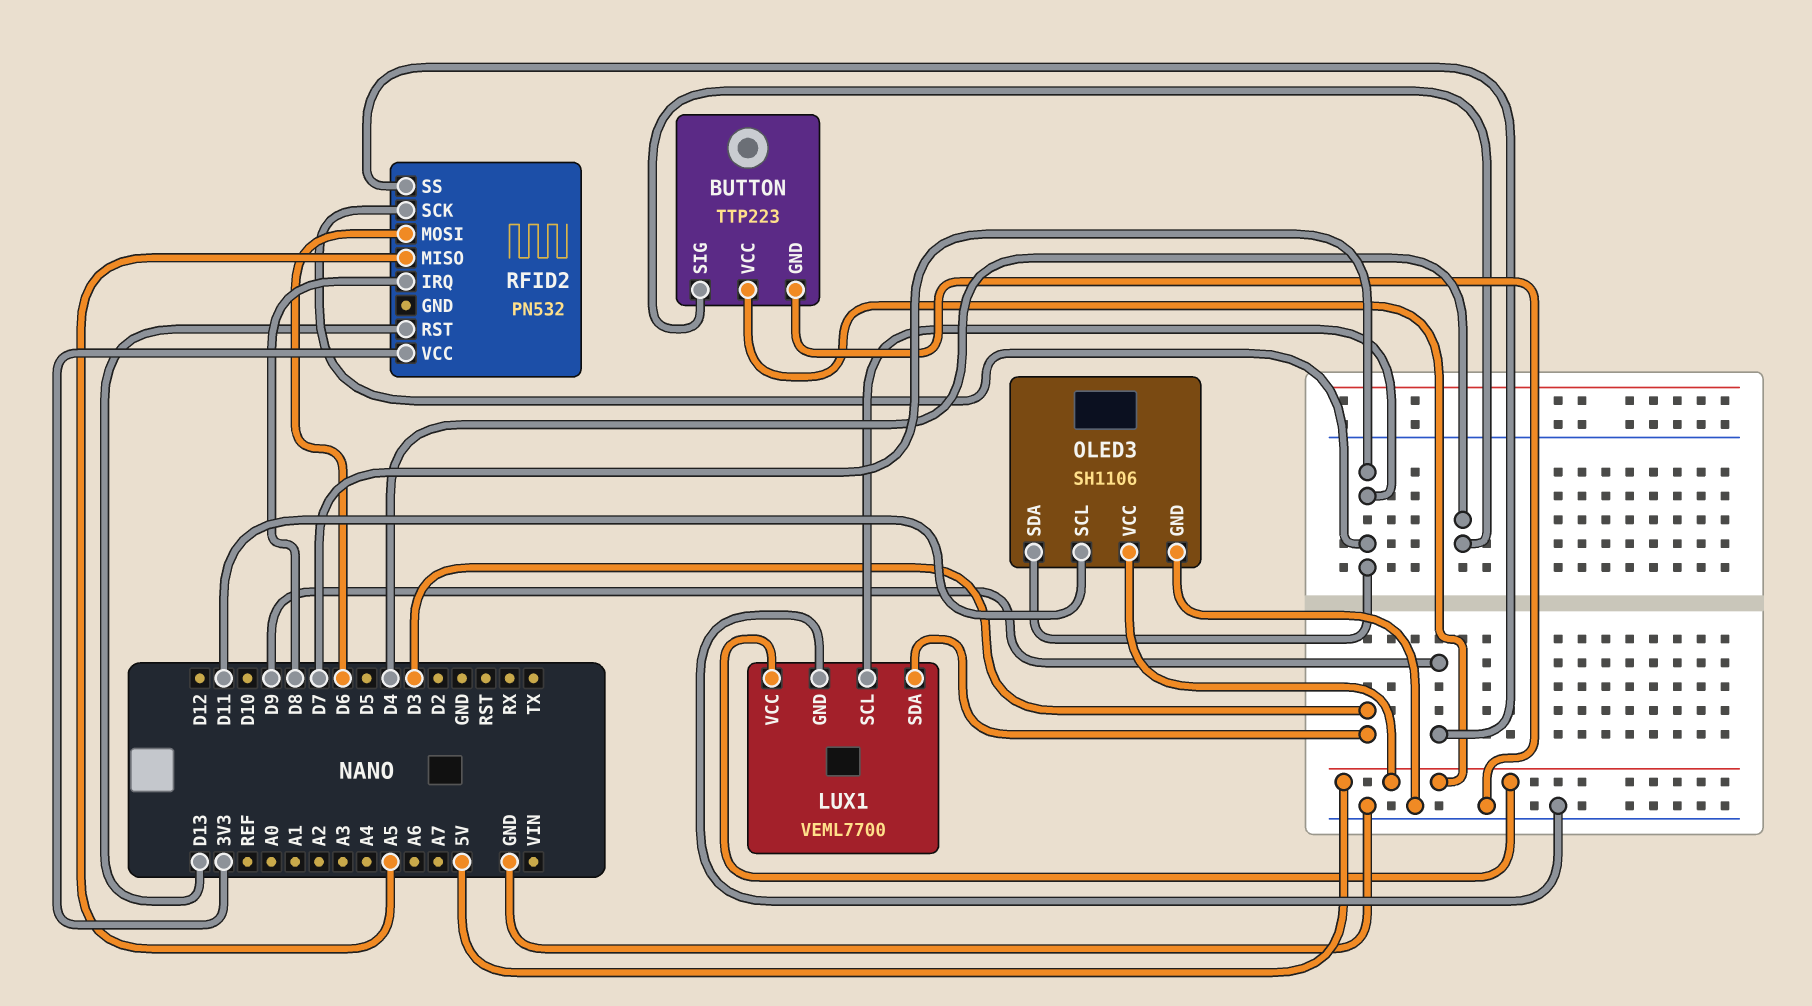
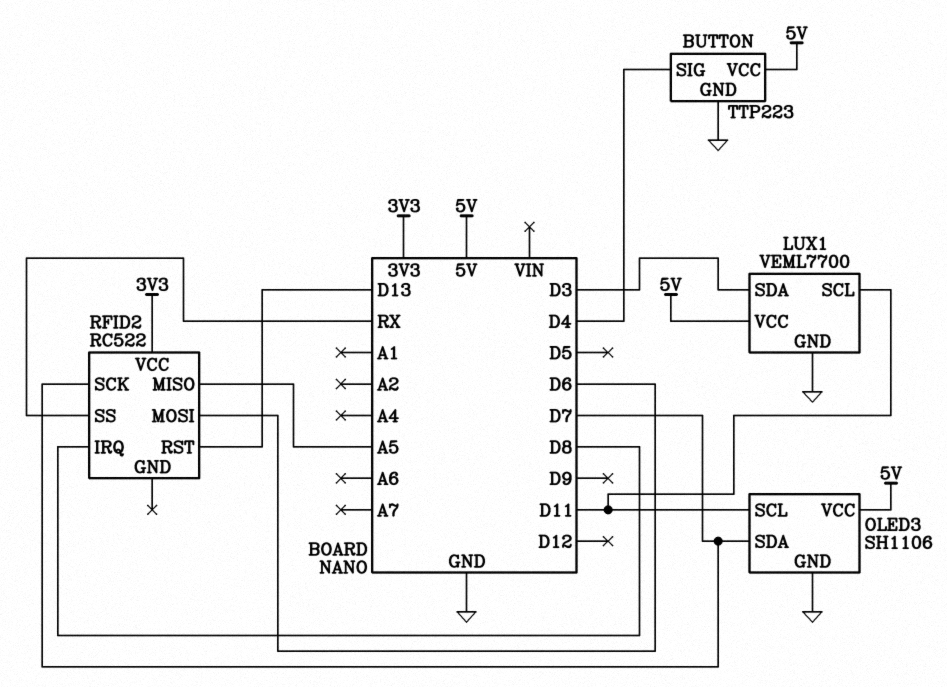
LUX1 pin SCL: D7 -> D11
RFID2: PN532 -> RC522
RFID2 pin SS: D9 -> RX

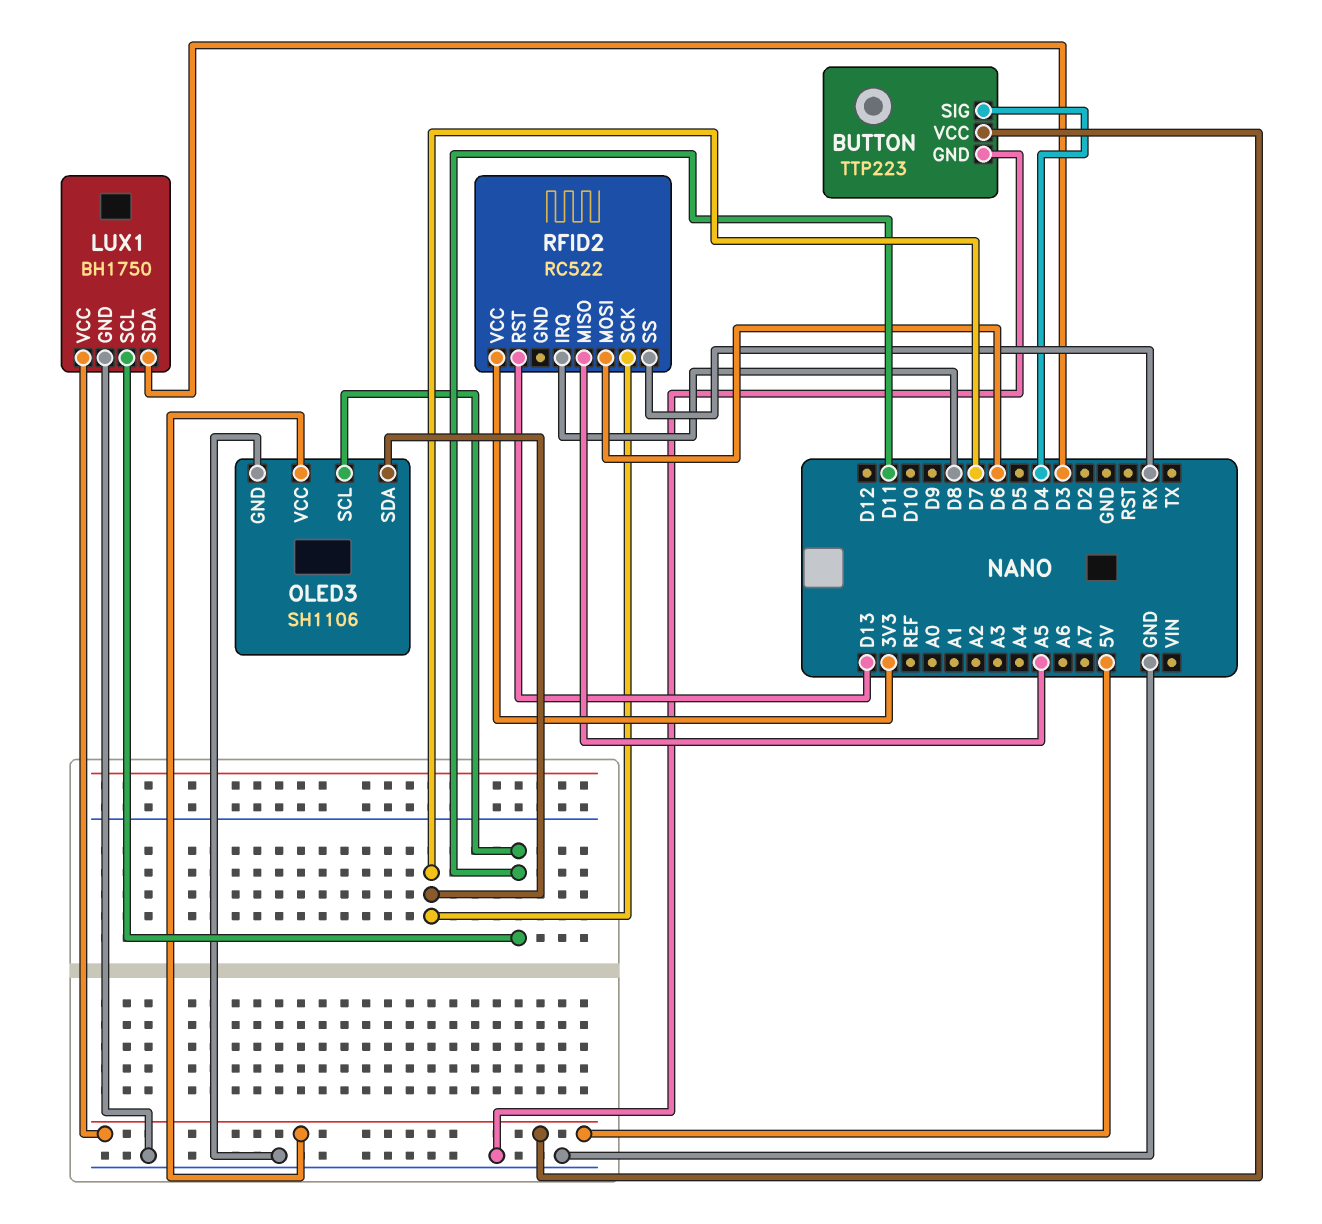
LUX1: VEML7700 -> BH1750

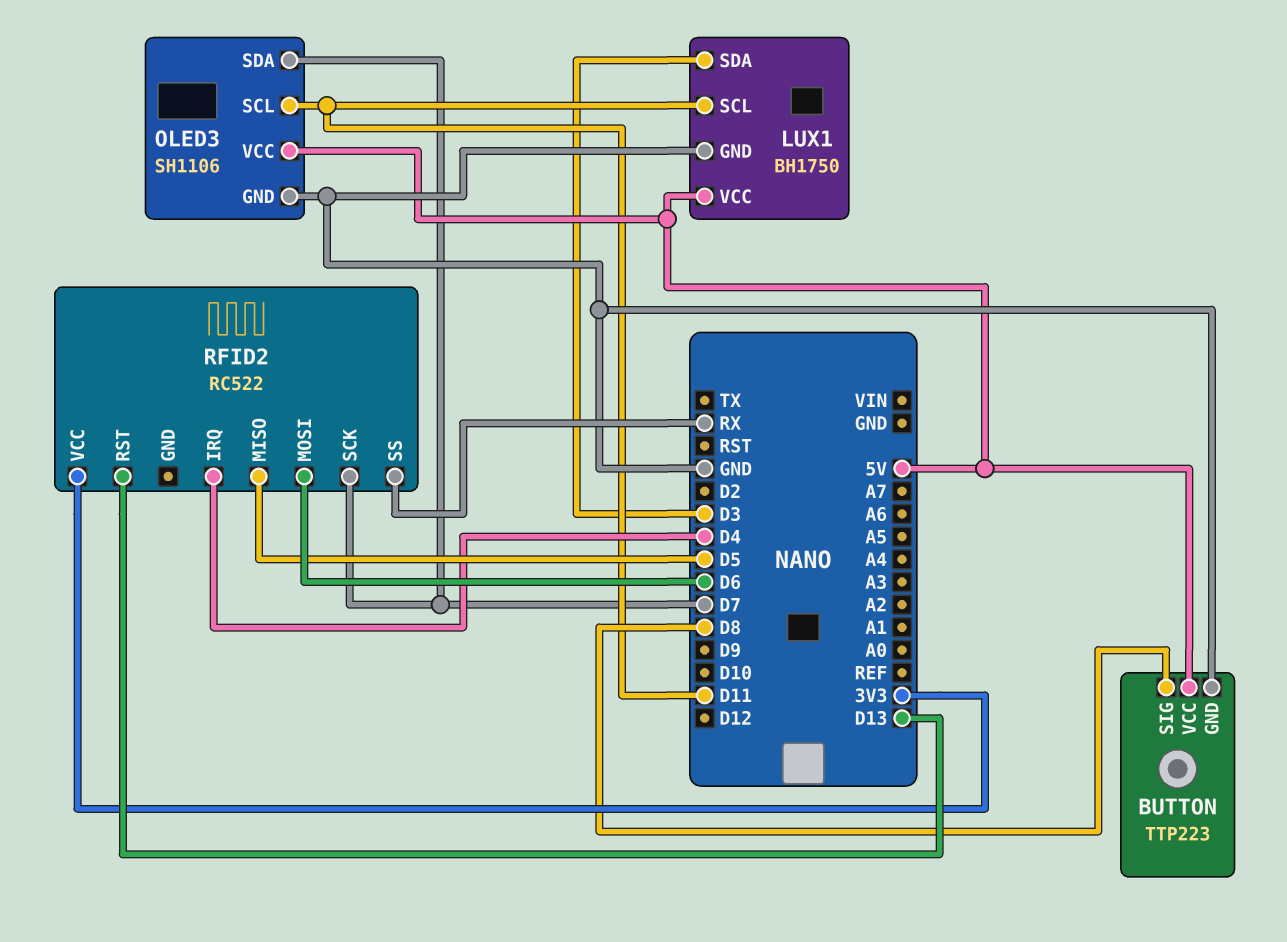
BUTTON pin SIG: D4 -> D8
RFID2 pin IRQ: D8 -> D4
RFID2 pin MISO: A5 -> D5

